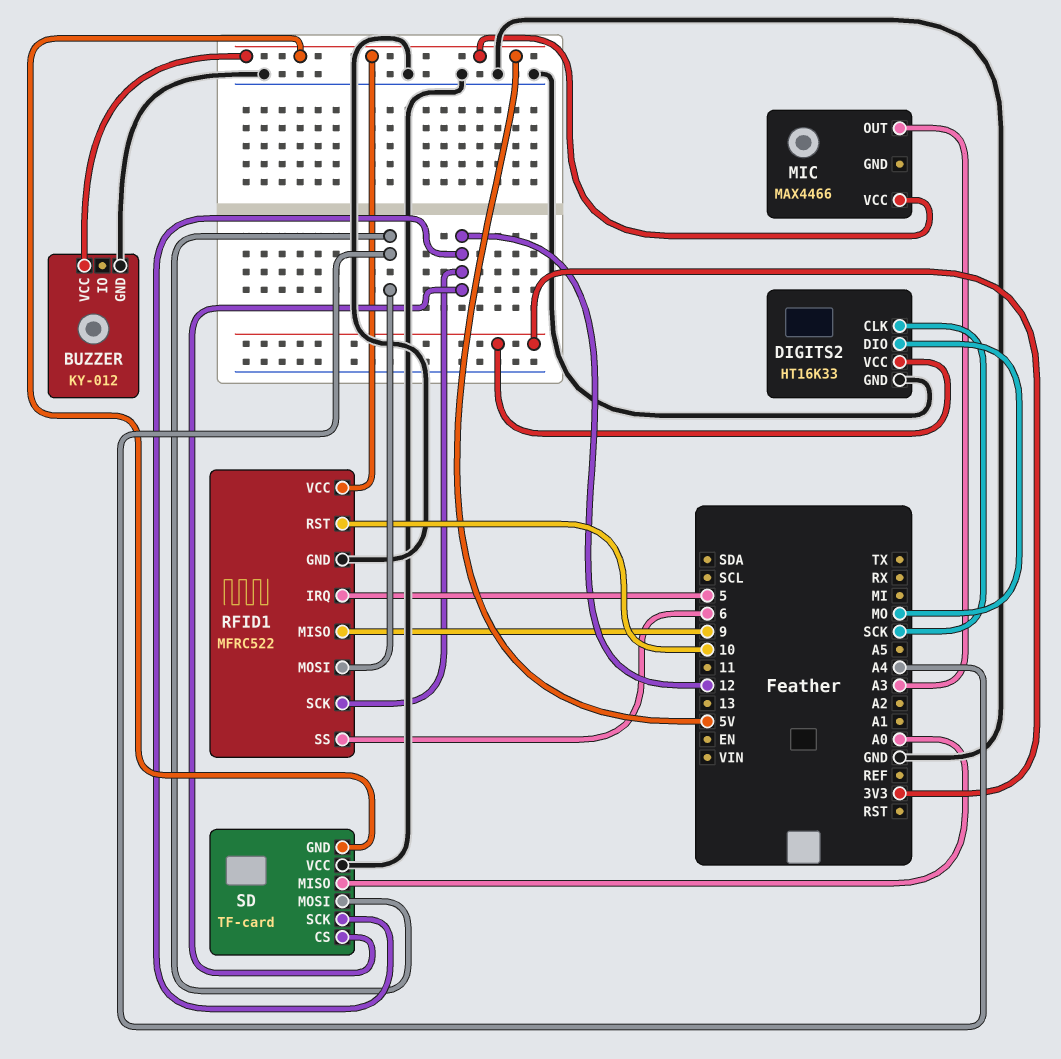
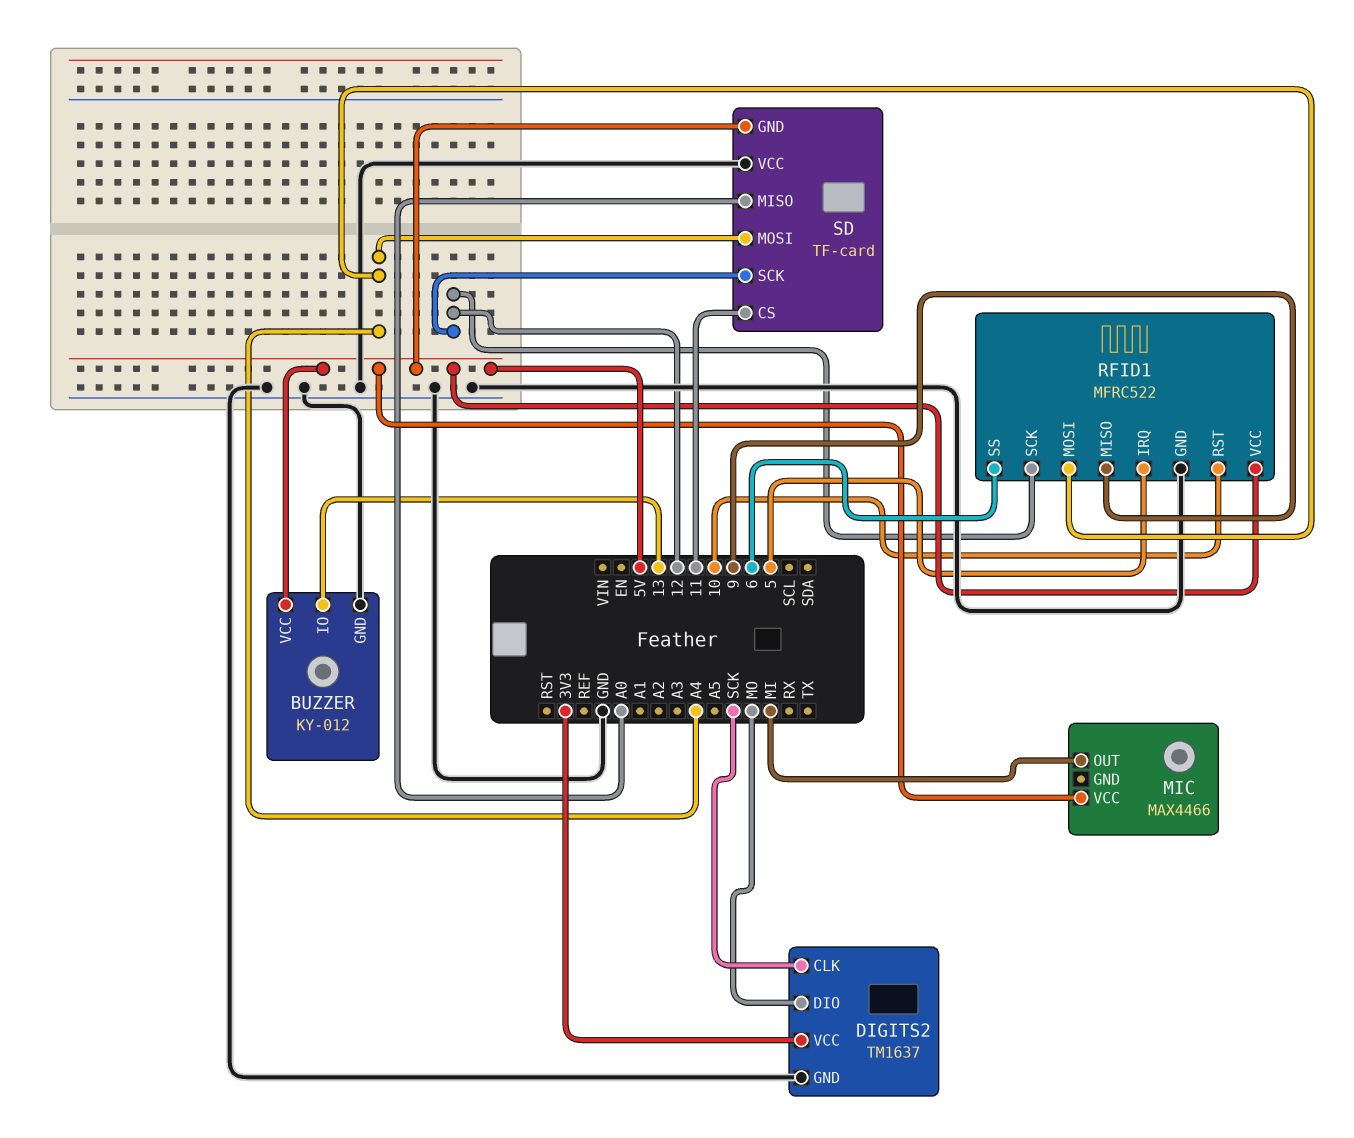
BUZZER pin IO: none -> 13
DIGITS2: HT16K33 -> TM1637
MIC pin OUT: A3 -> MI
SD pin CS: 12 -> 11

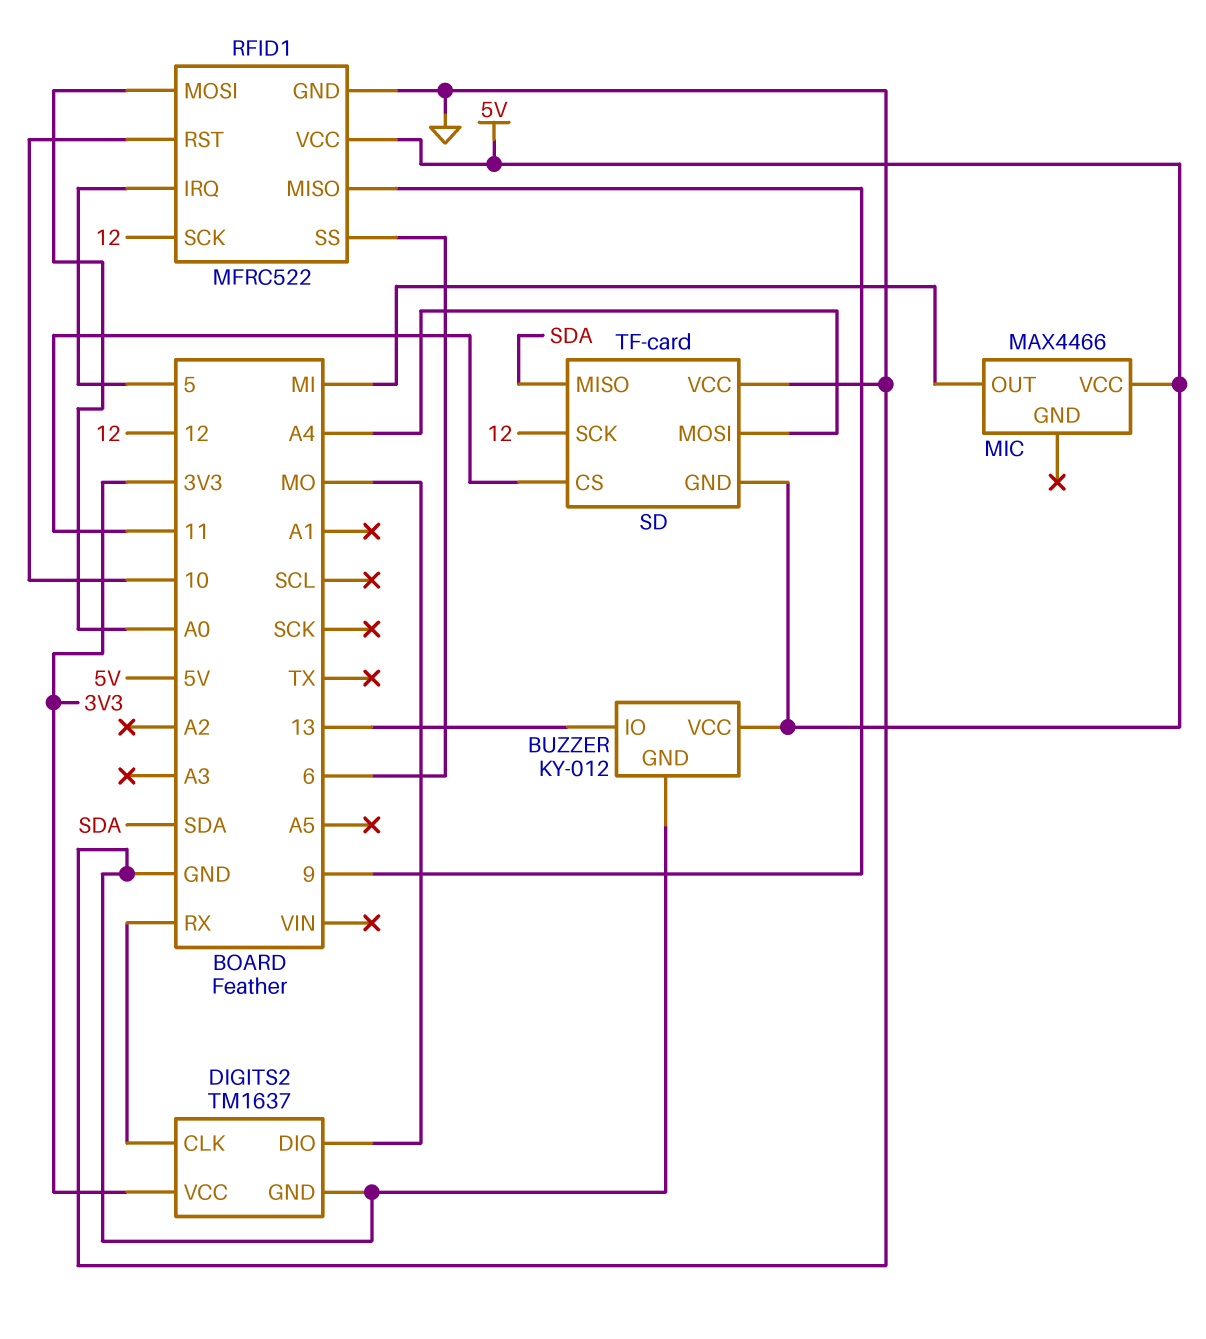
DIGITS2 pin CLK: SCK -> RX
RFID1 pin MOSI: A4 -> A0
SD pin MISO: A0 -> SDA

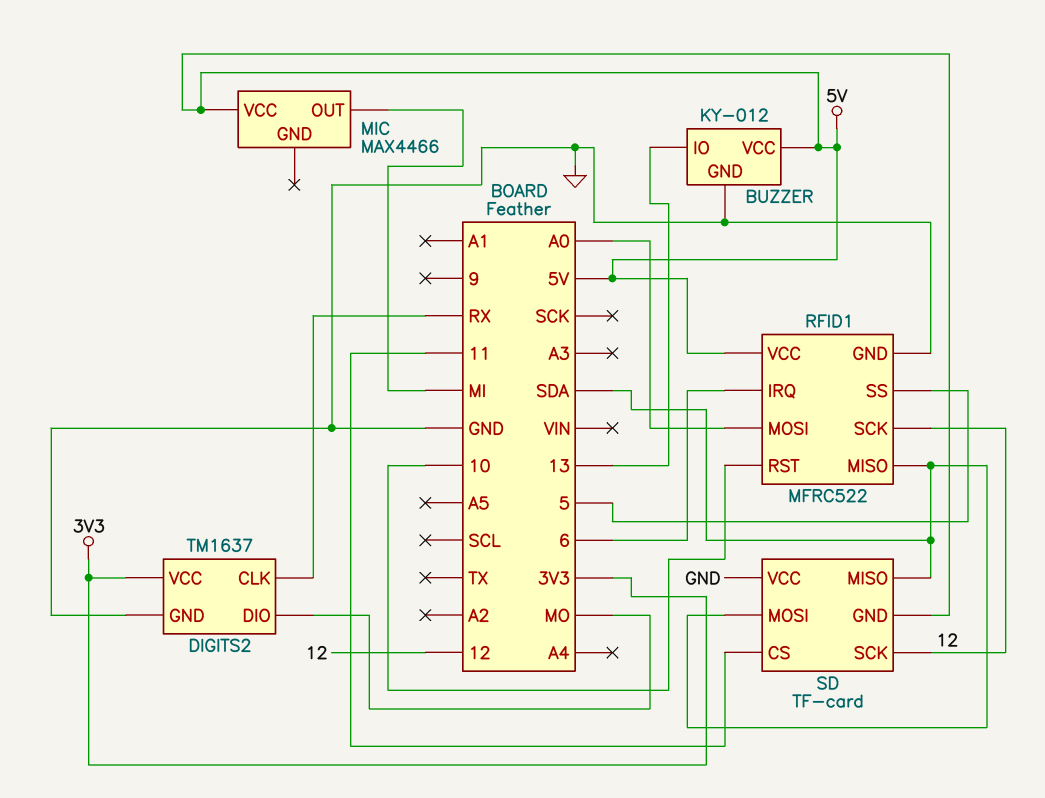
RFID1 pin IRQ: 5 -> 6
RFID1 pin MISO: 9 -> SDA
RFID1 pin SS: 6 -> 5
SD pin MOSI: A4 -> SDA

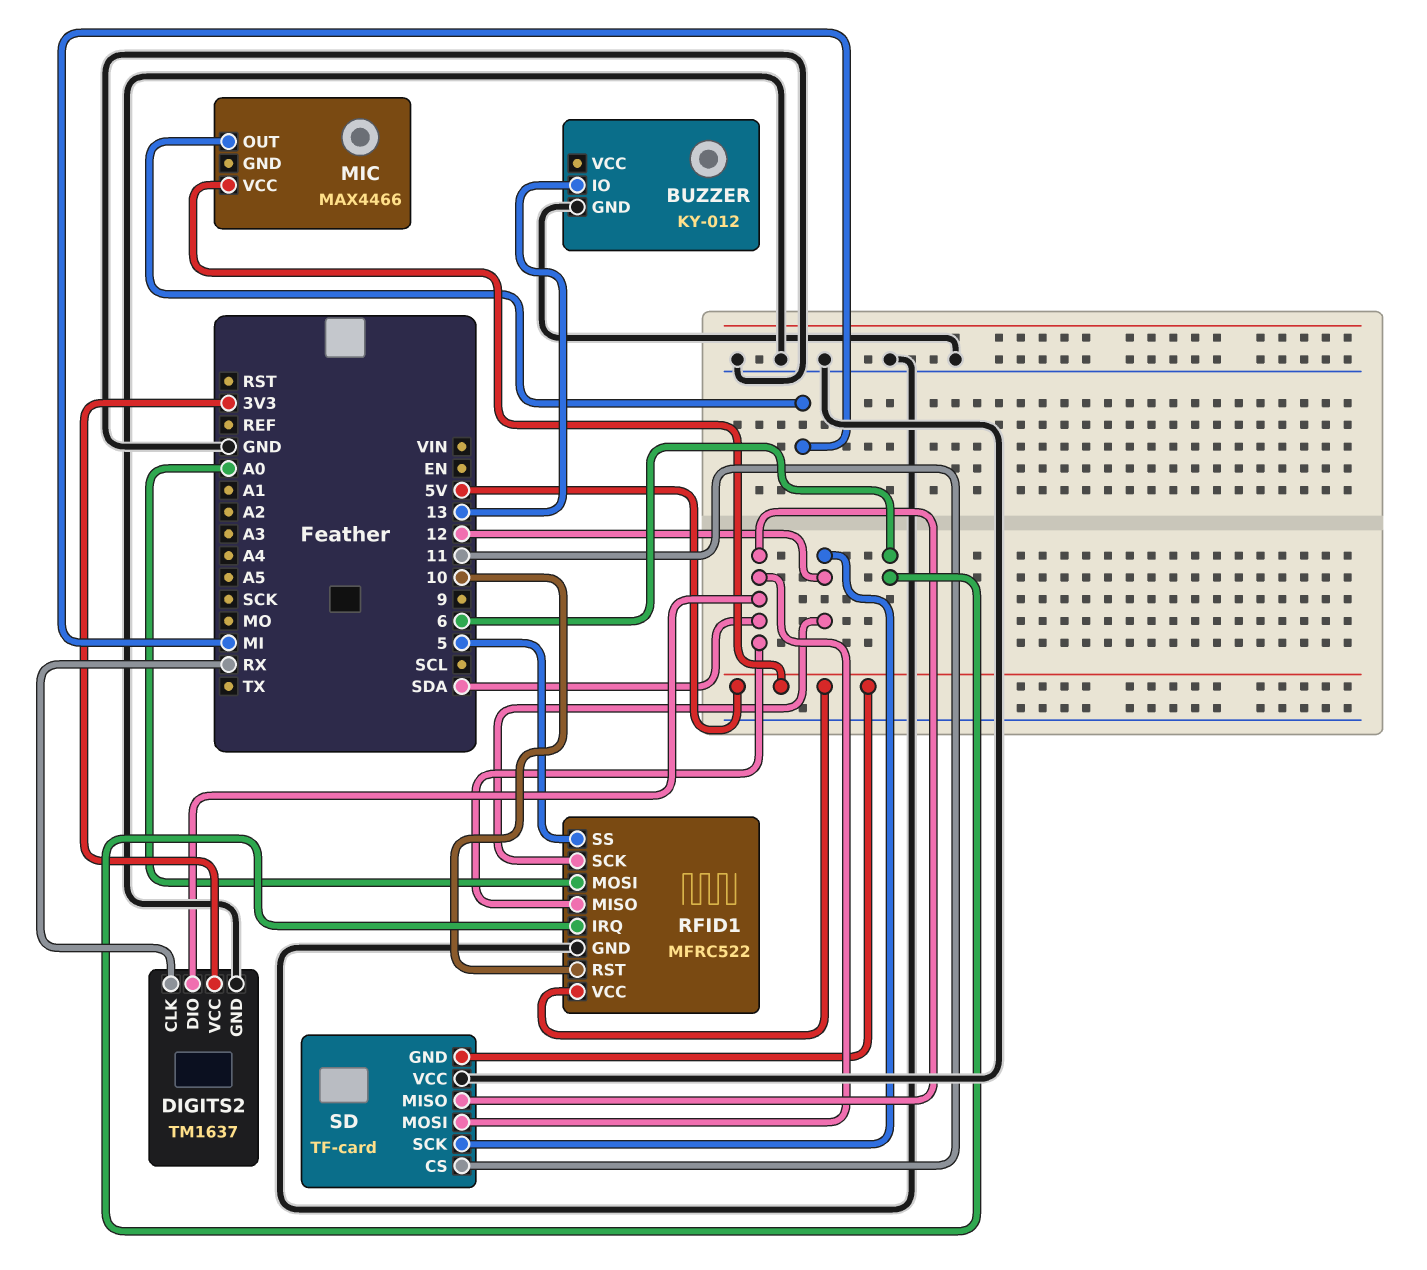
BUZZER pin VCC: 5V -> none
DIGITS2 pin DIO: MO -> SDA

